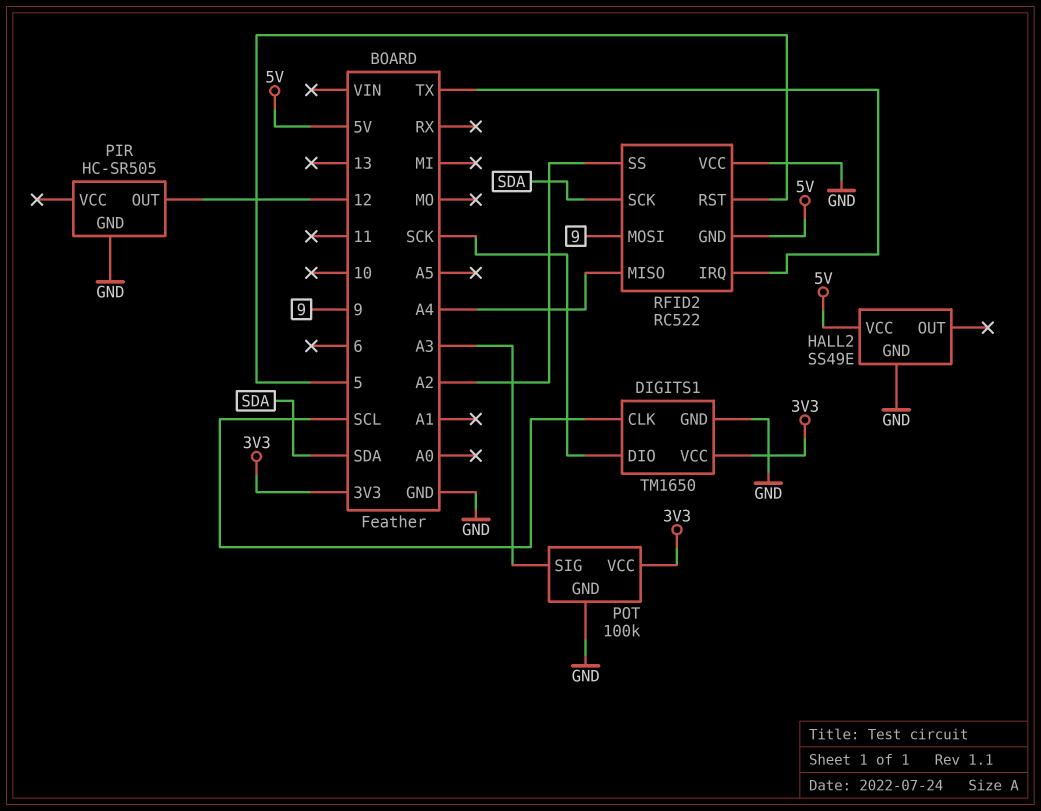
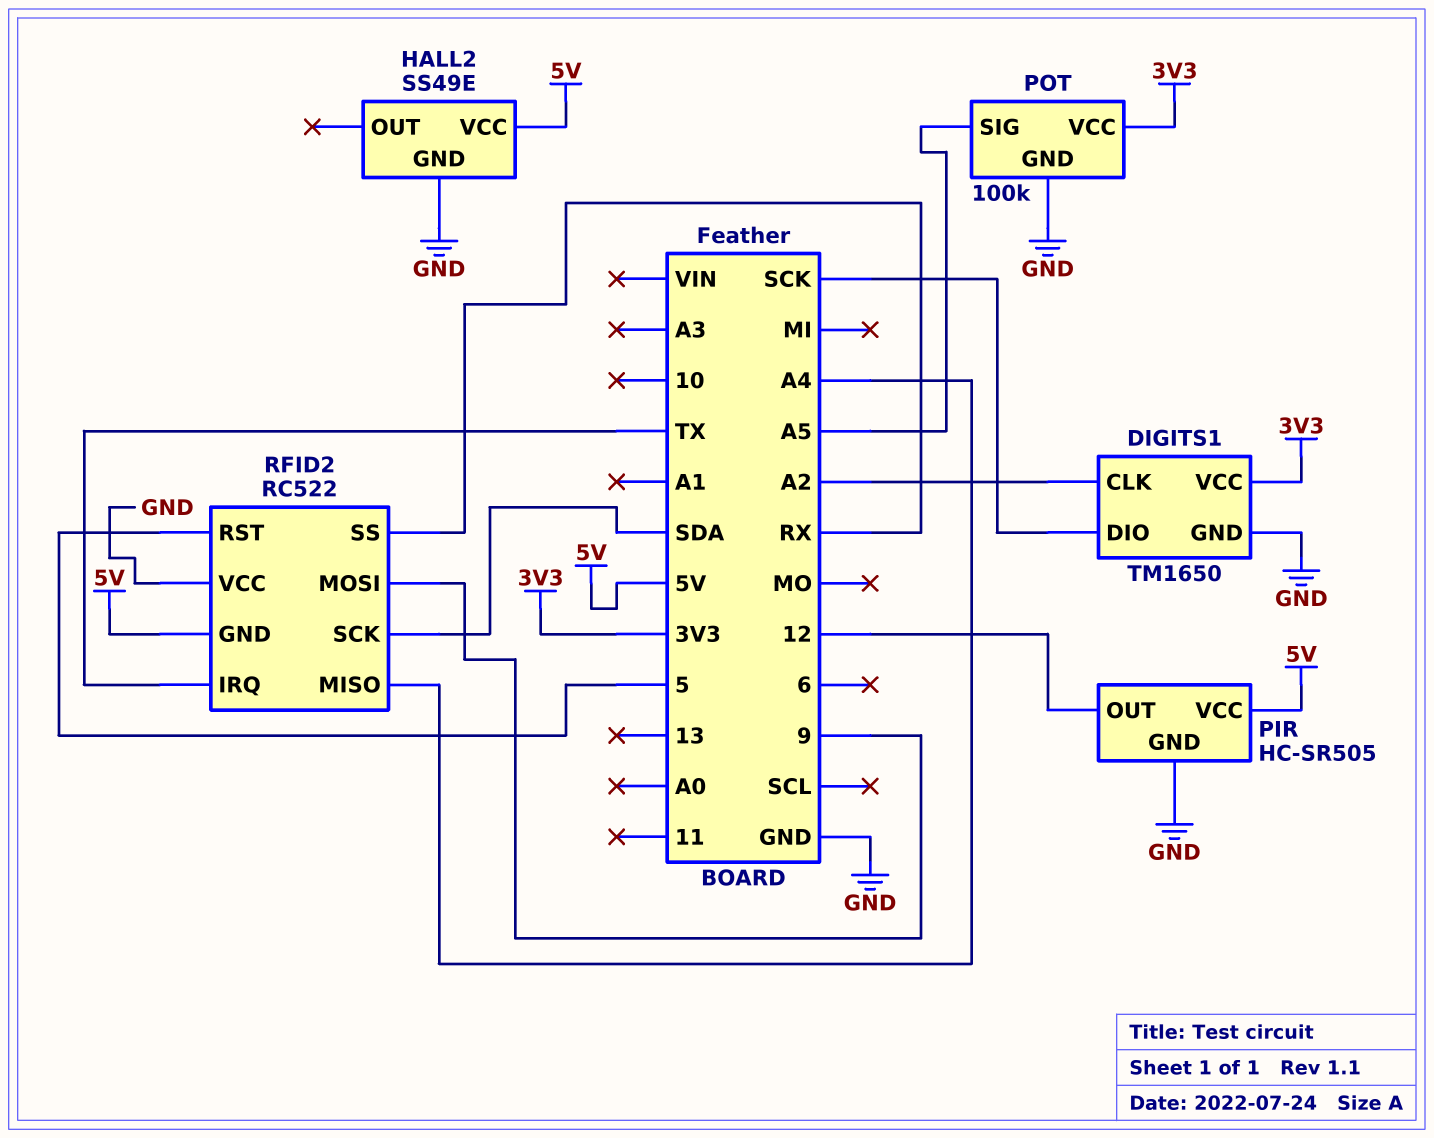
DIGITS1 pin CLK: SCL -> A2
PIR pin VCC: none -> 5V
POT pin SIG: A3 -> A5
RFID2 pin SS: A2 -> RX

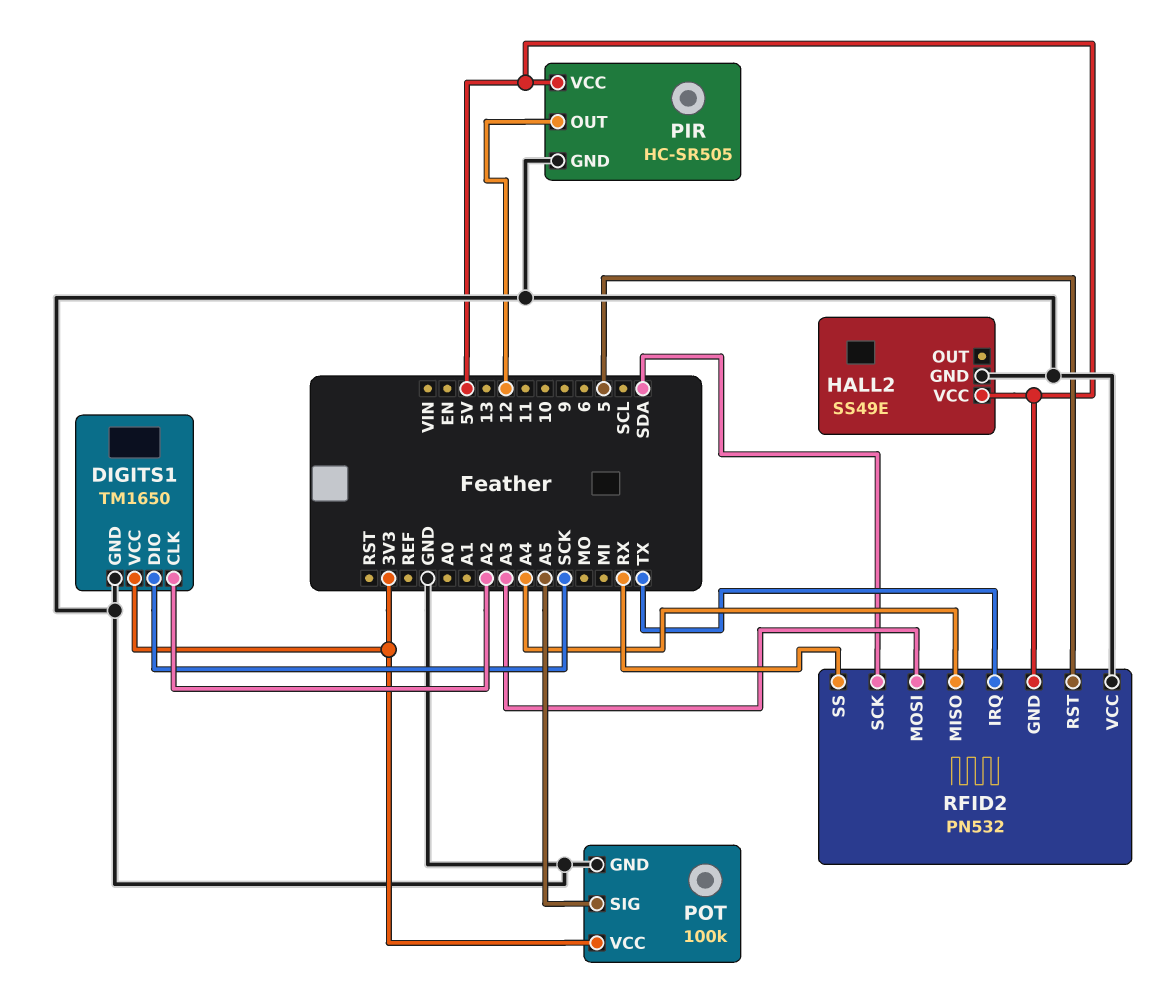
RFID2: RC522 -> PN532
RFID2 pin MOSI: 9 -> A3

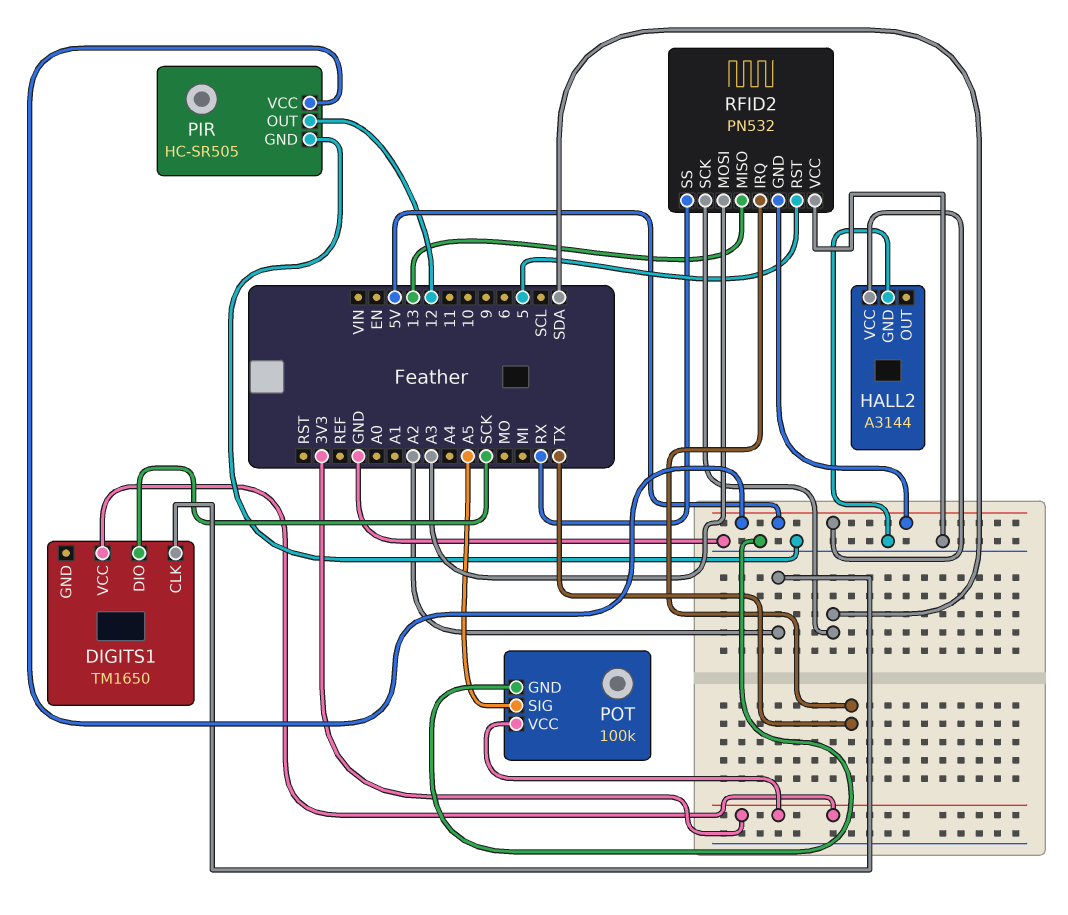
DIGITS1 pin GND: GND -> none
HALL2: SS49E -> A3144
RFID2 pin MISO: A4 -> 13

